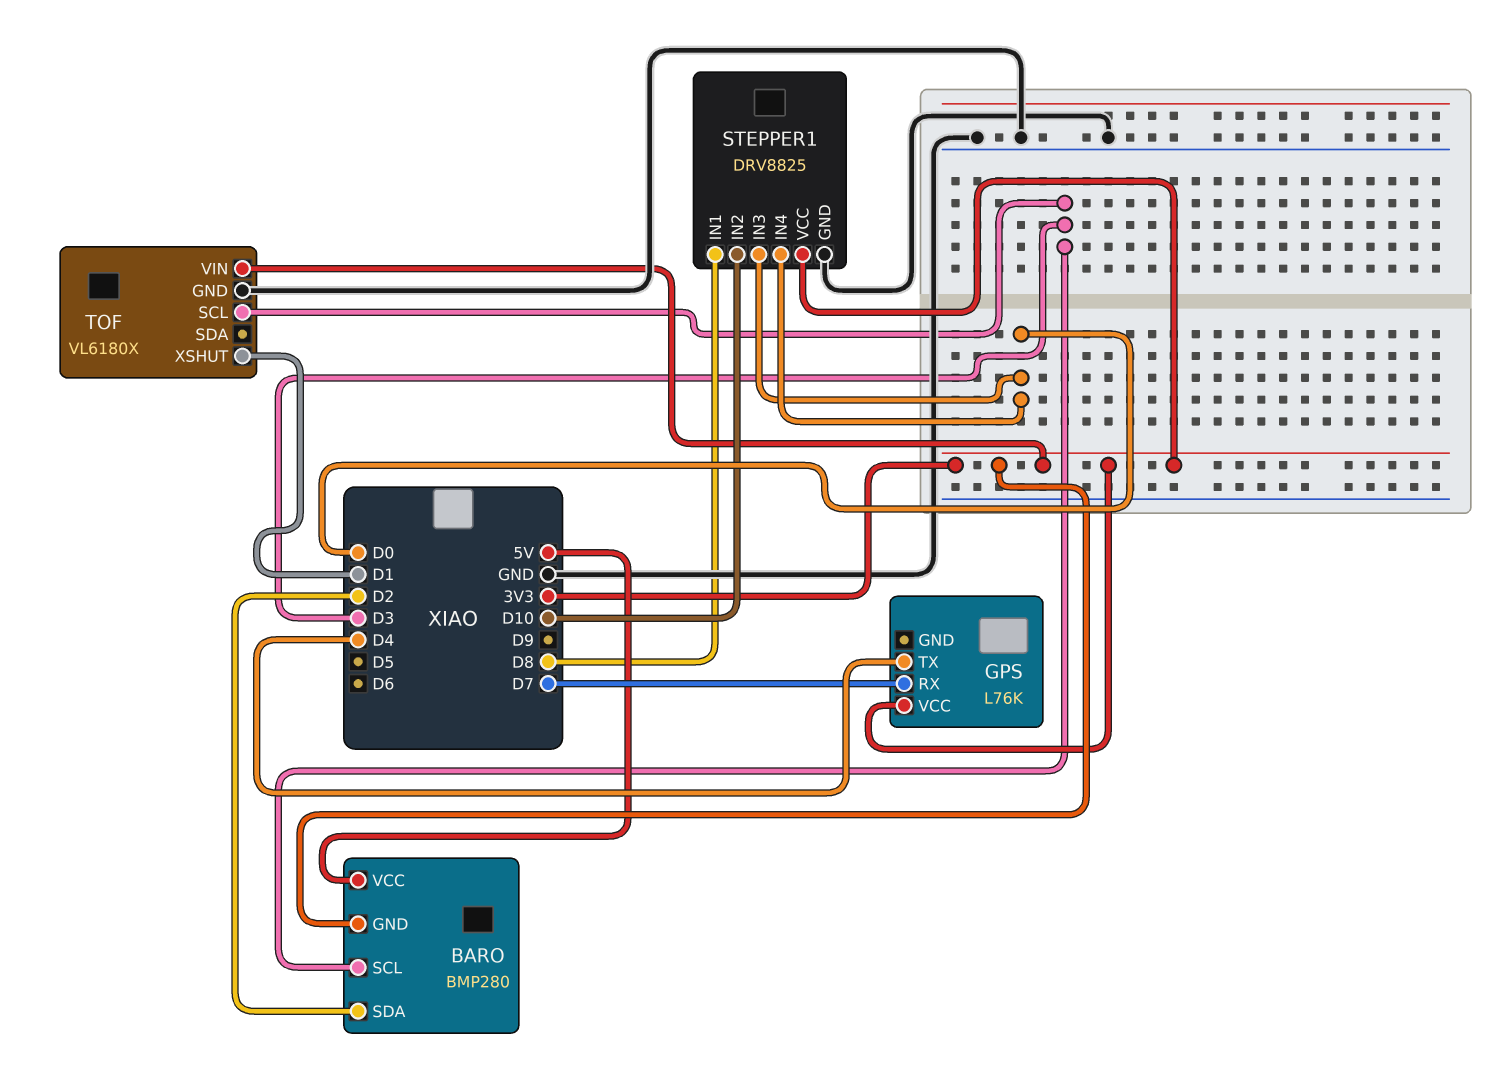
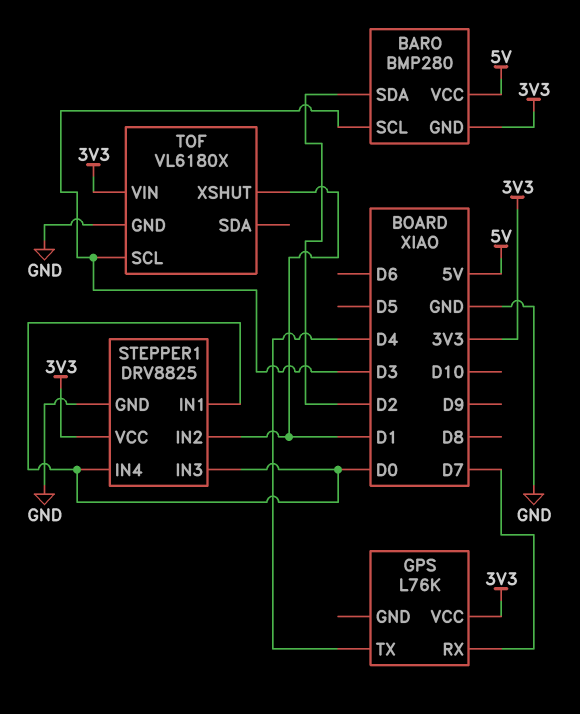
STEPPER1 pin IN1: D8 -> D0
STEPPER1 pin IN2: D10 -> D1

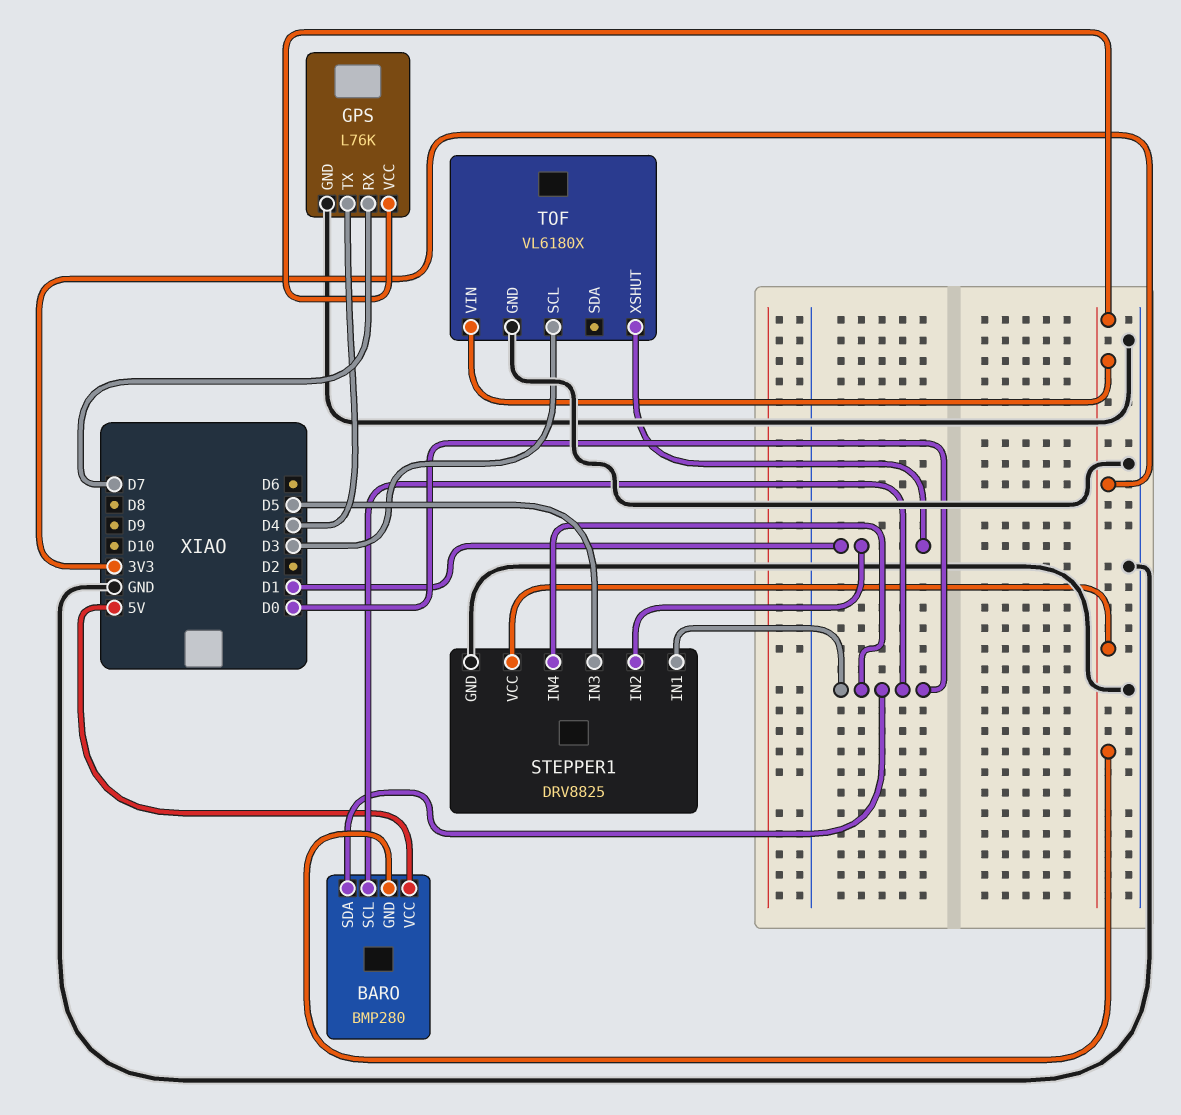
BARO pin SCL: D3 -> D0
BARO pin SDA: D2 -> D0
GPS pin GND: none -> GND
STEPPER1 pin IN3: D0 -> D5

